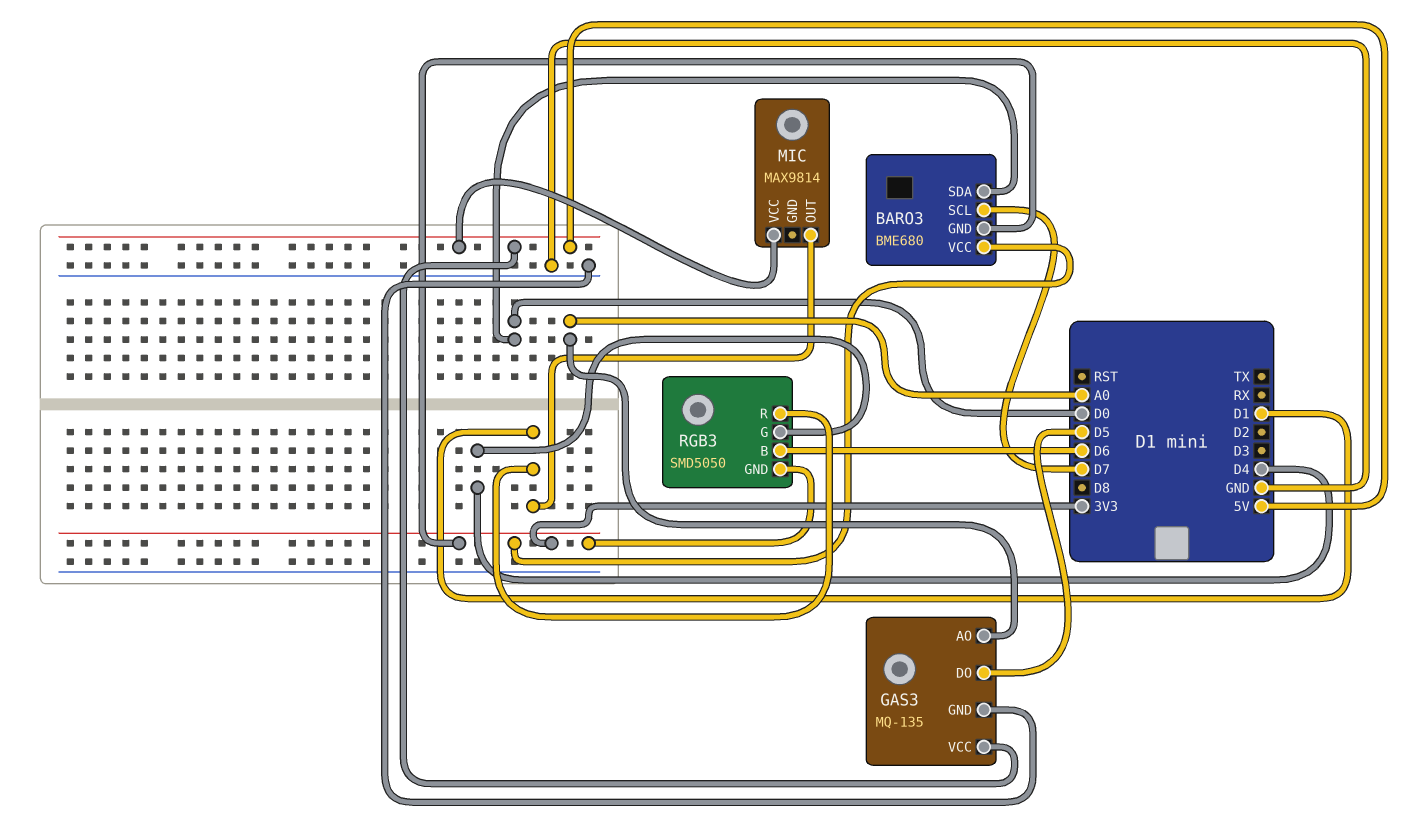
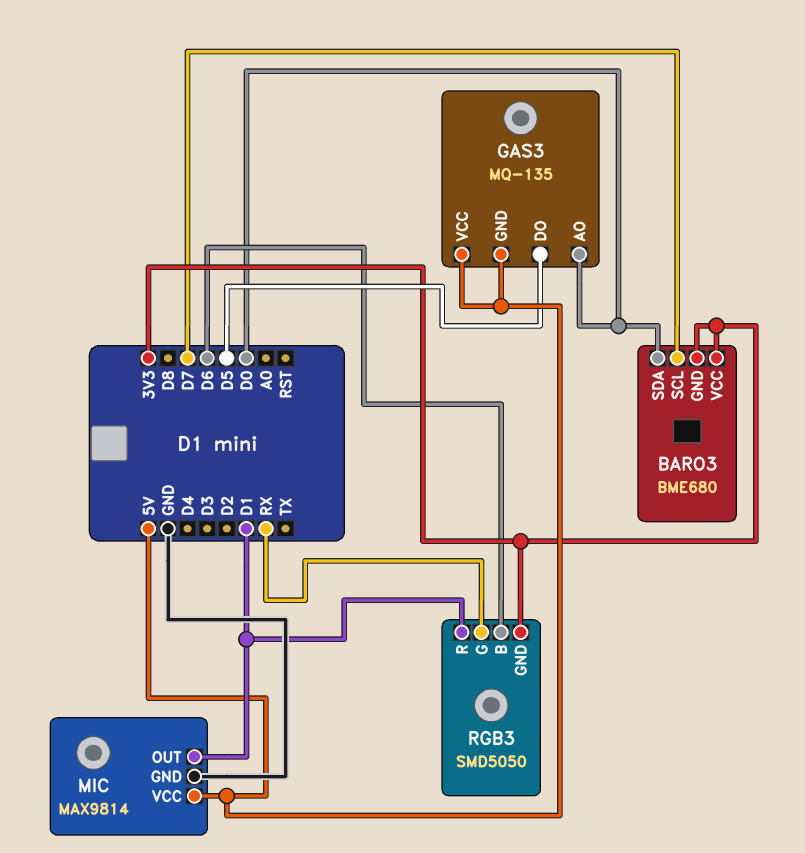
GAS3 pin AO: A0 -> D0
GAS3 pin GND: GND -> 5V
MIC pin GND: none -> GND
RGB3 pin G: D4 -> RX

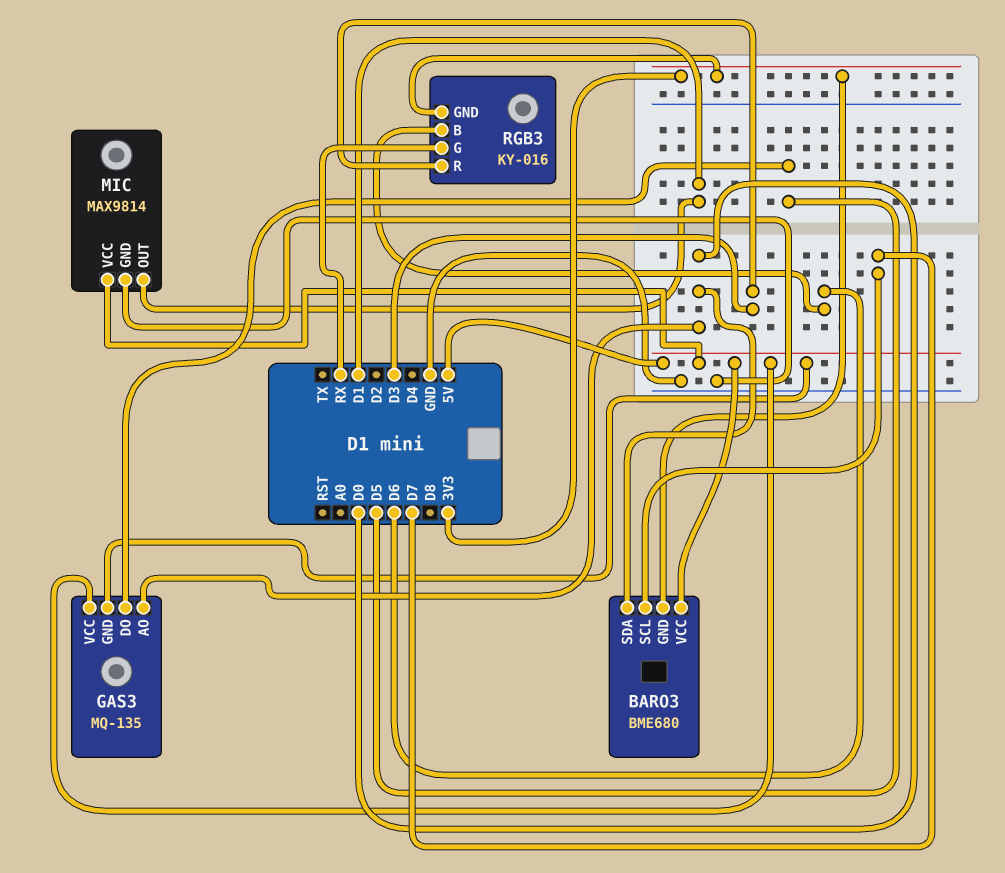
BARO3 pin VCC: 3V3 -> 5V
RGB3: SMD5050 -> KY-016
RGB3 pin R: D1 -> D3

